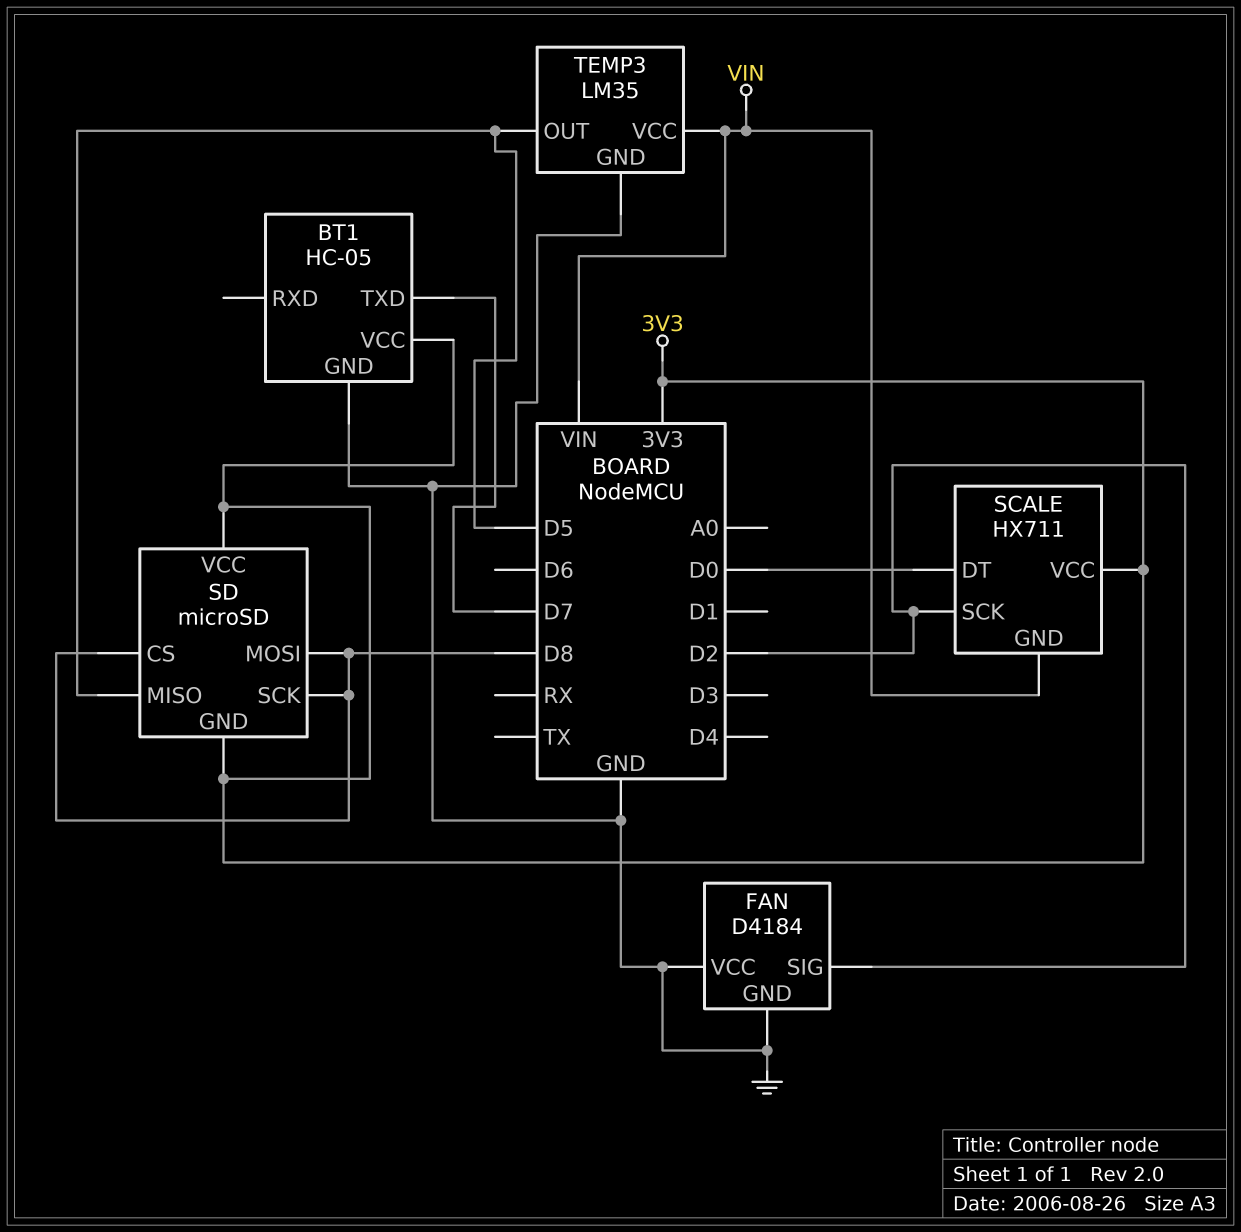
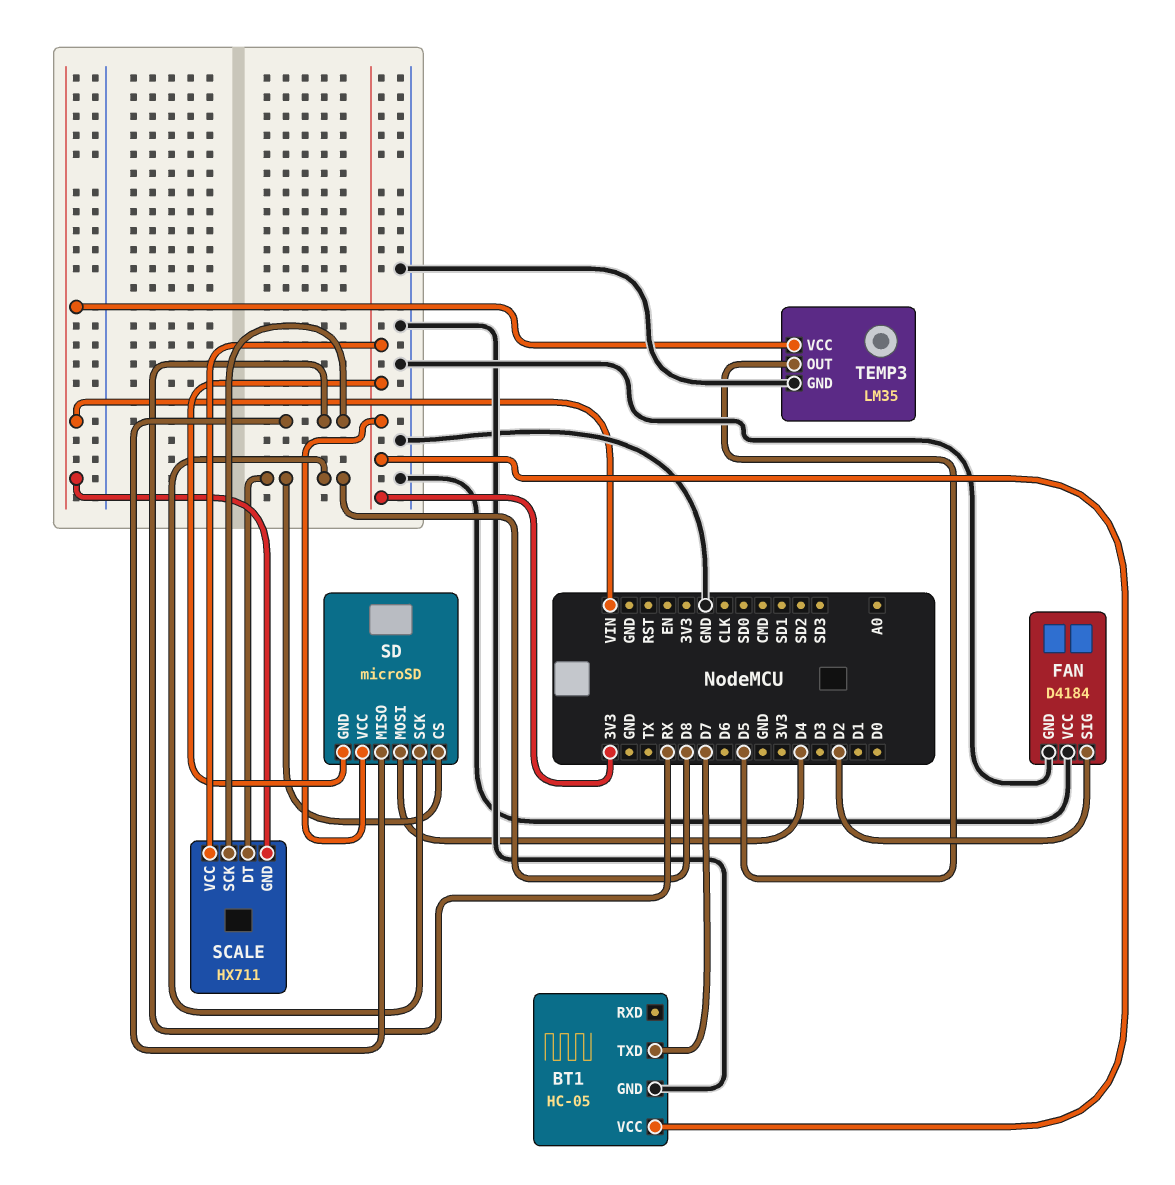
SCALE pin DT: D0 -> D8
SCALE pin SCK: D2 -> RX
SD pin MISO: D5 -> RX
SD pin MOSI: D8 -> D4

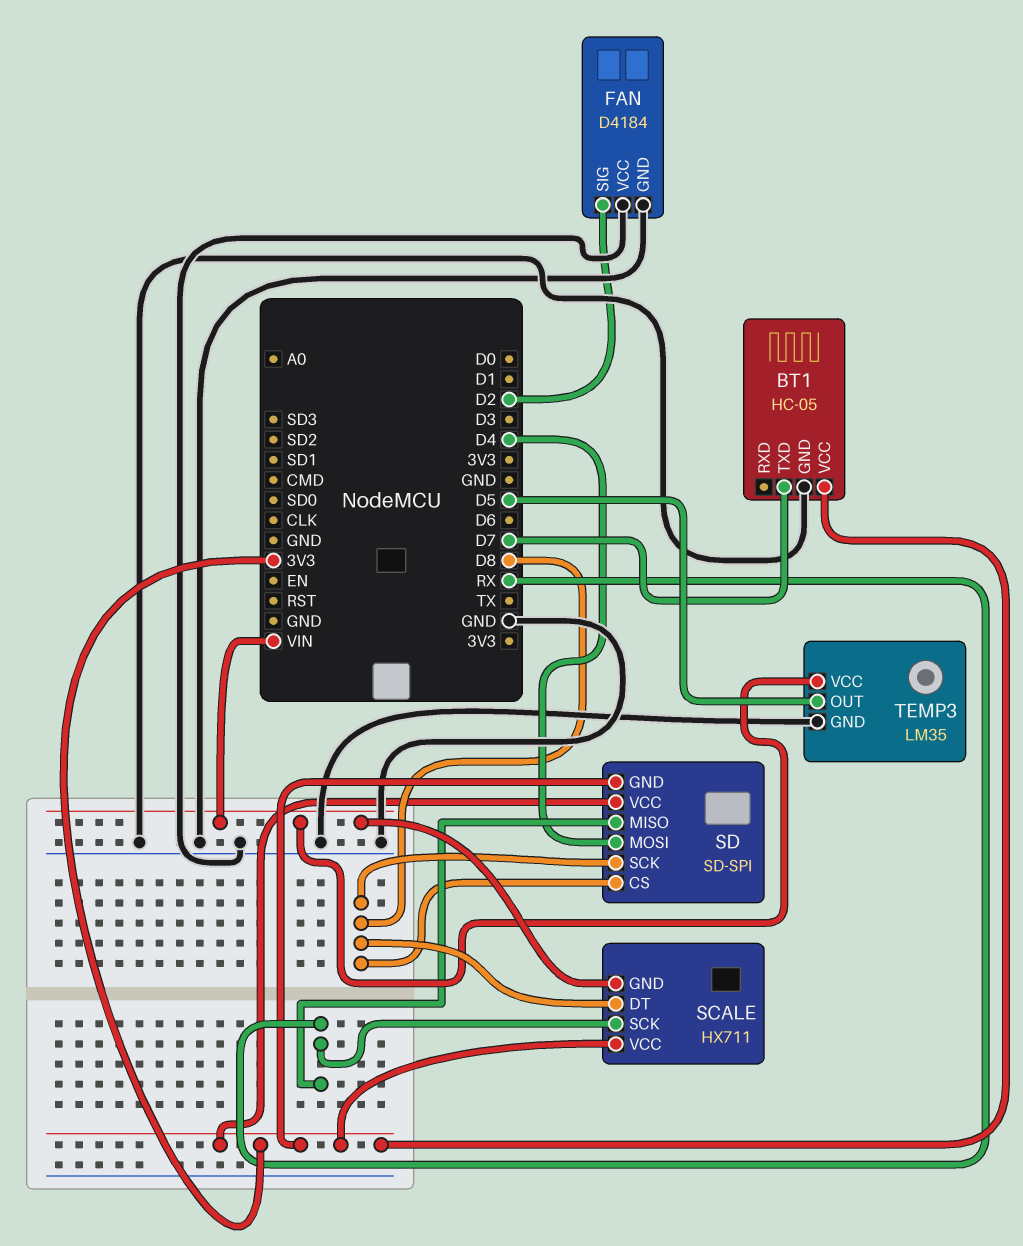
SD: microSD -> SD-SPI

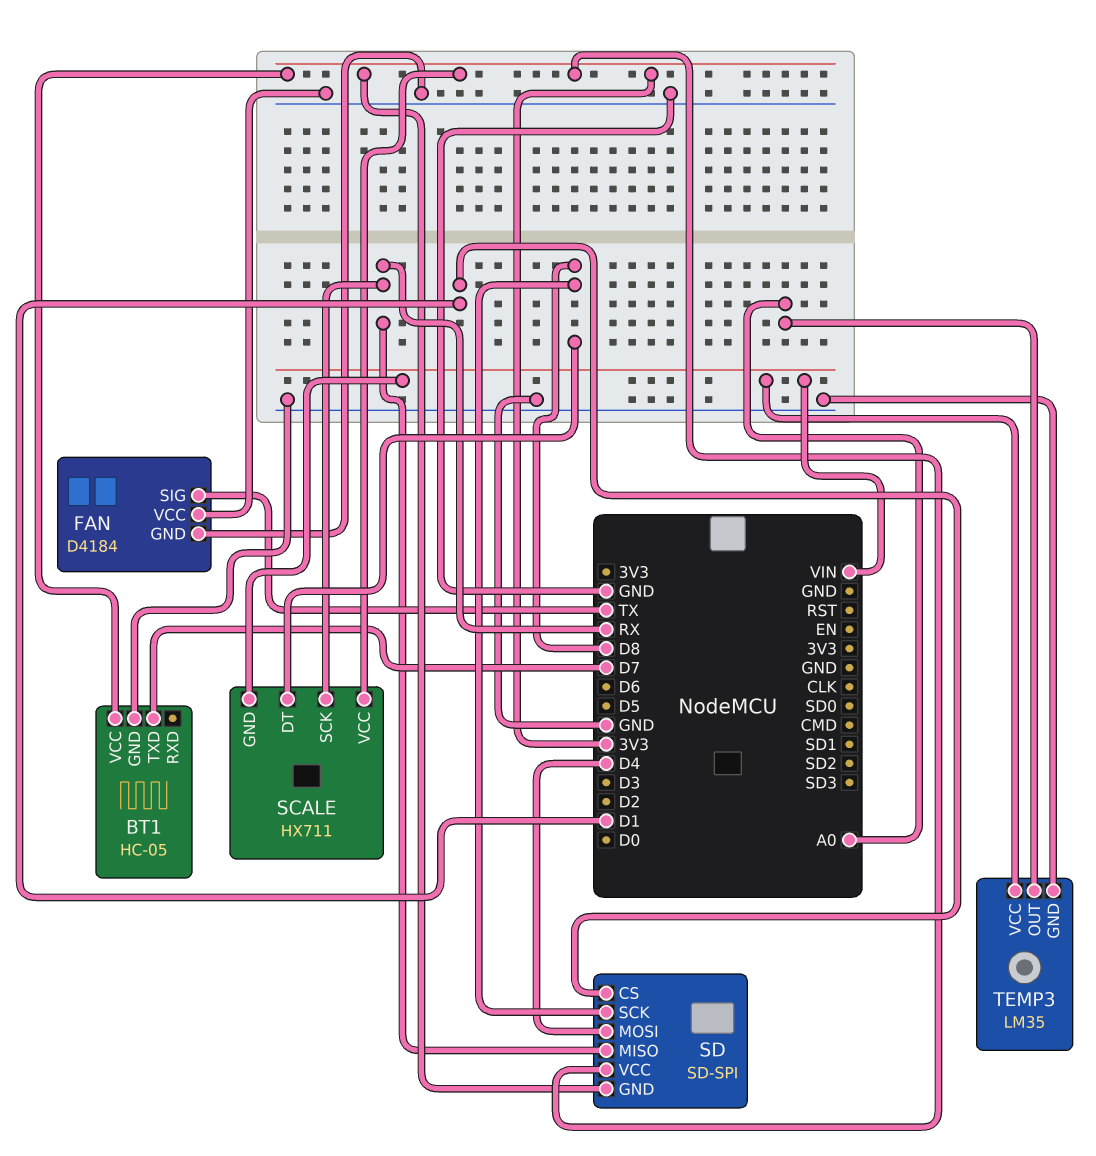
FAN pin SIG: D2 -> TX
SD pin CS: D8 -> D1
TEMP3 pin OUT: D5 -> A0

